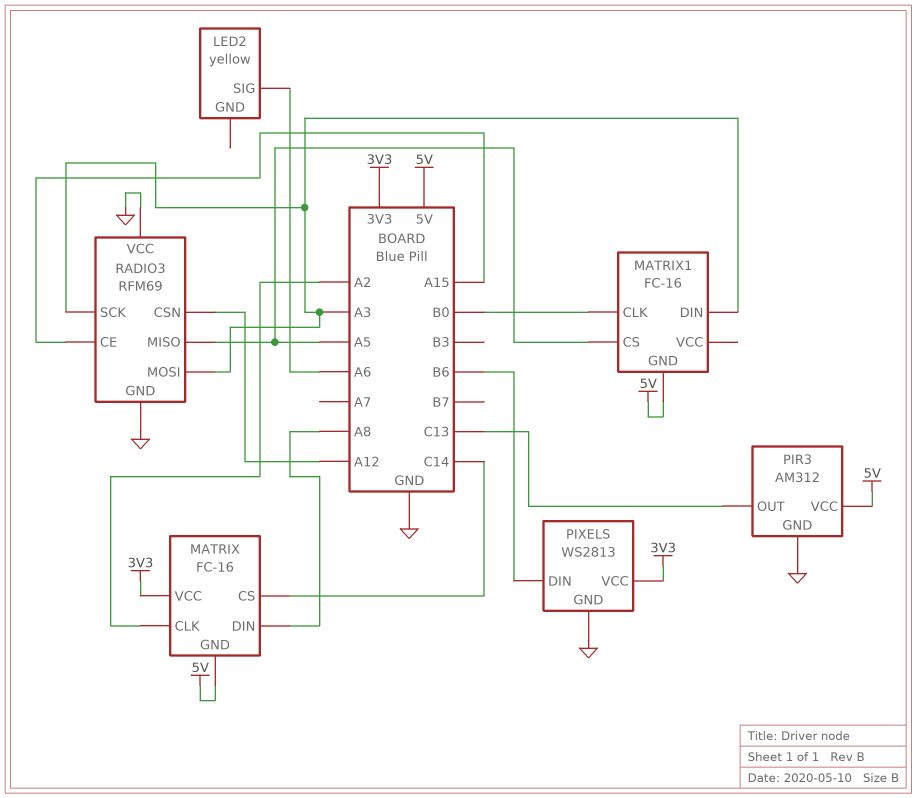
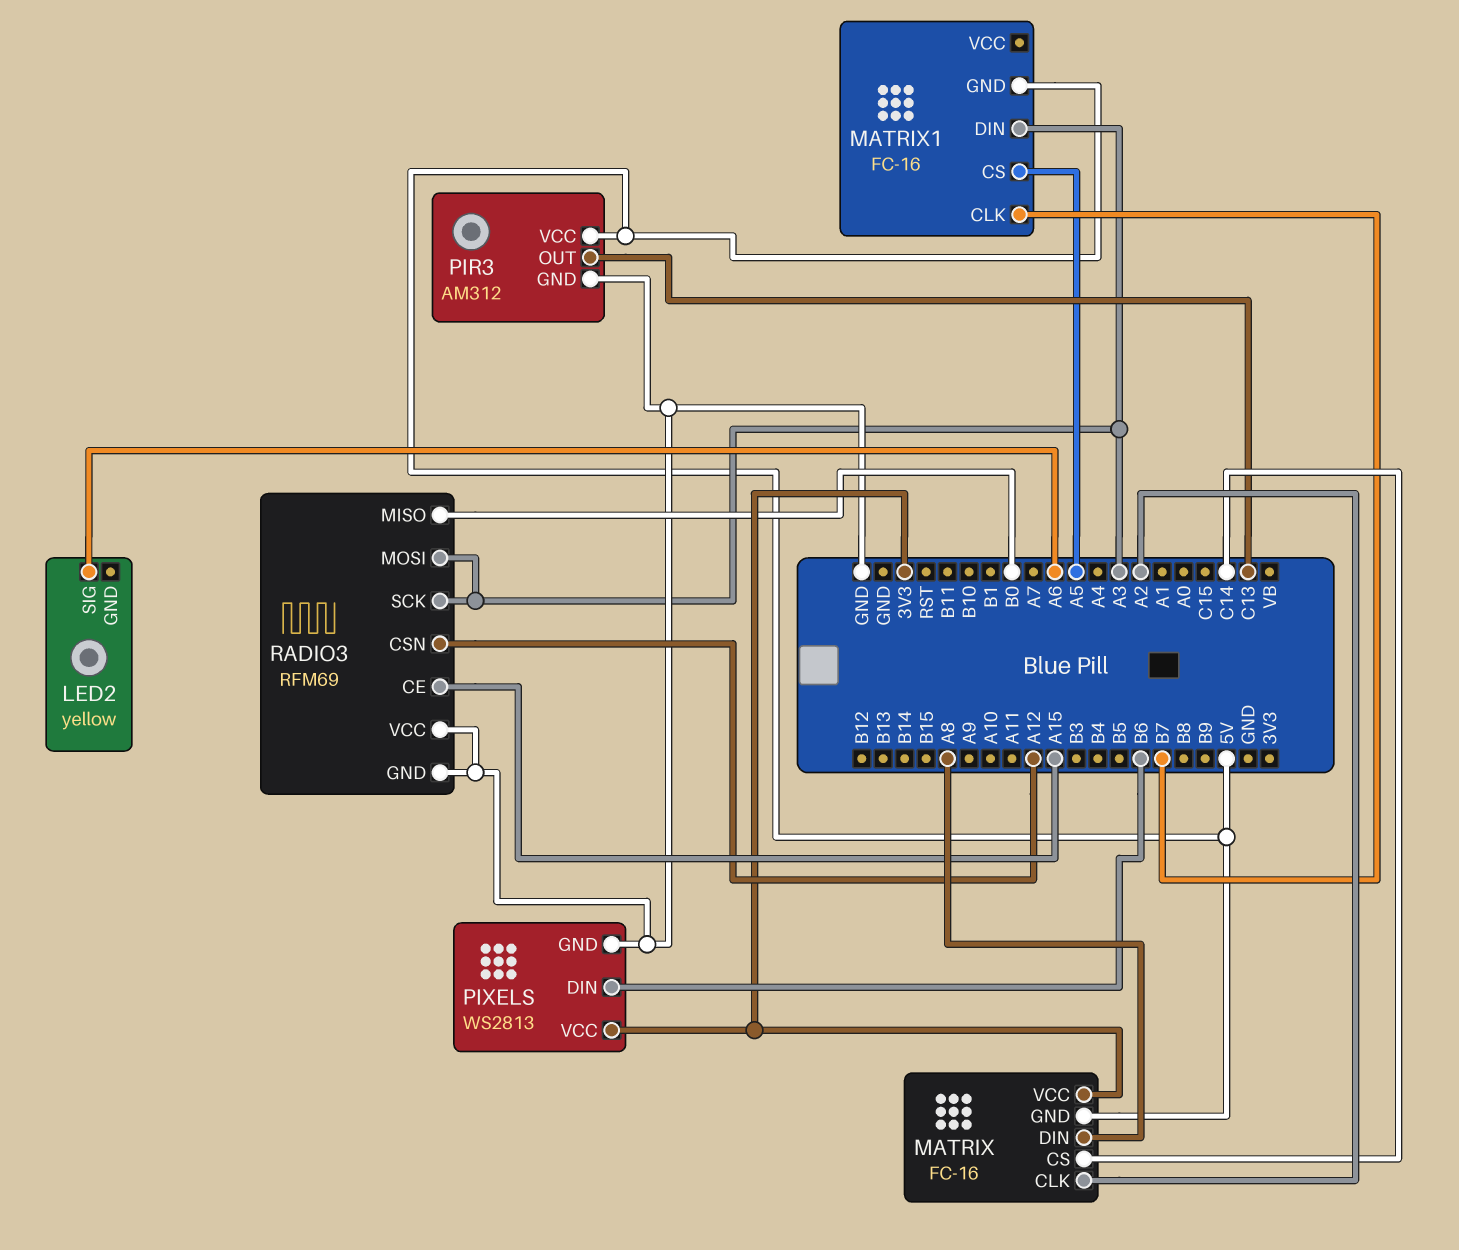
MATRIX1 pin CLK: B0 -> B7
RADIO3 pin MISO: A5 -> B0

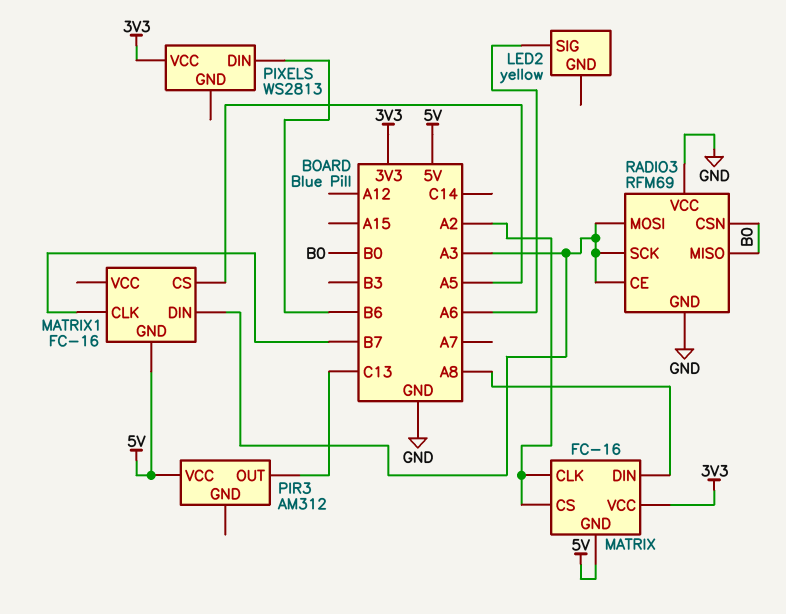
MATRIX pin CS: C14 -> A2
PIR3 pin GND: GND -> none
PIXELS pin GND: GND -> none
RADIO3 pin CE: A15 -> A3
RADIO3 pin CSN: A12 -> B0

